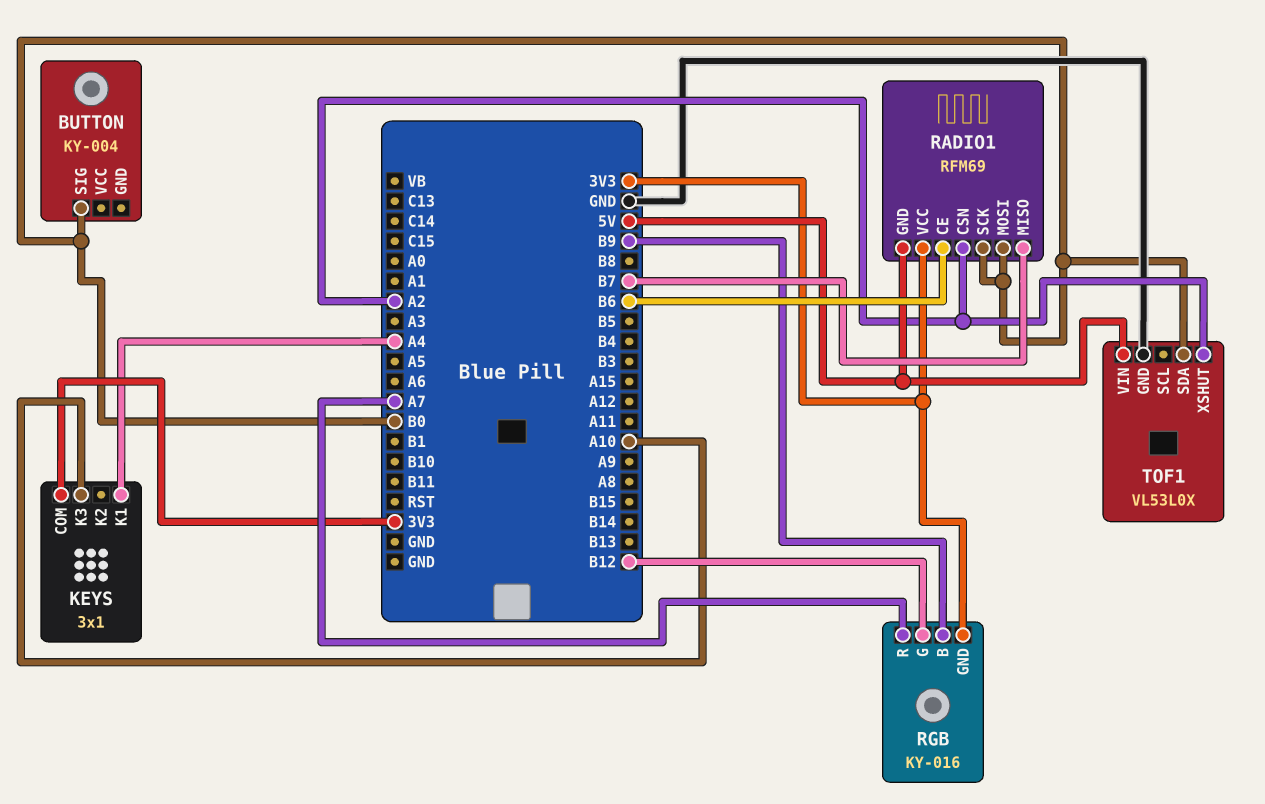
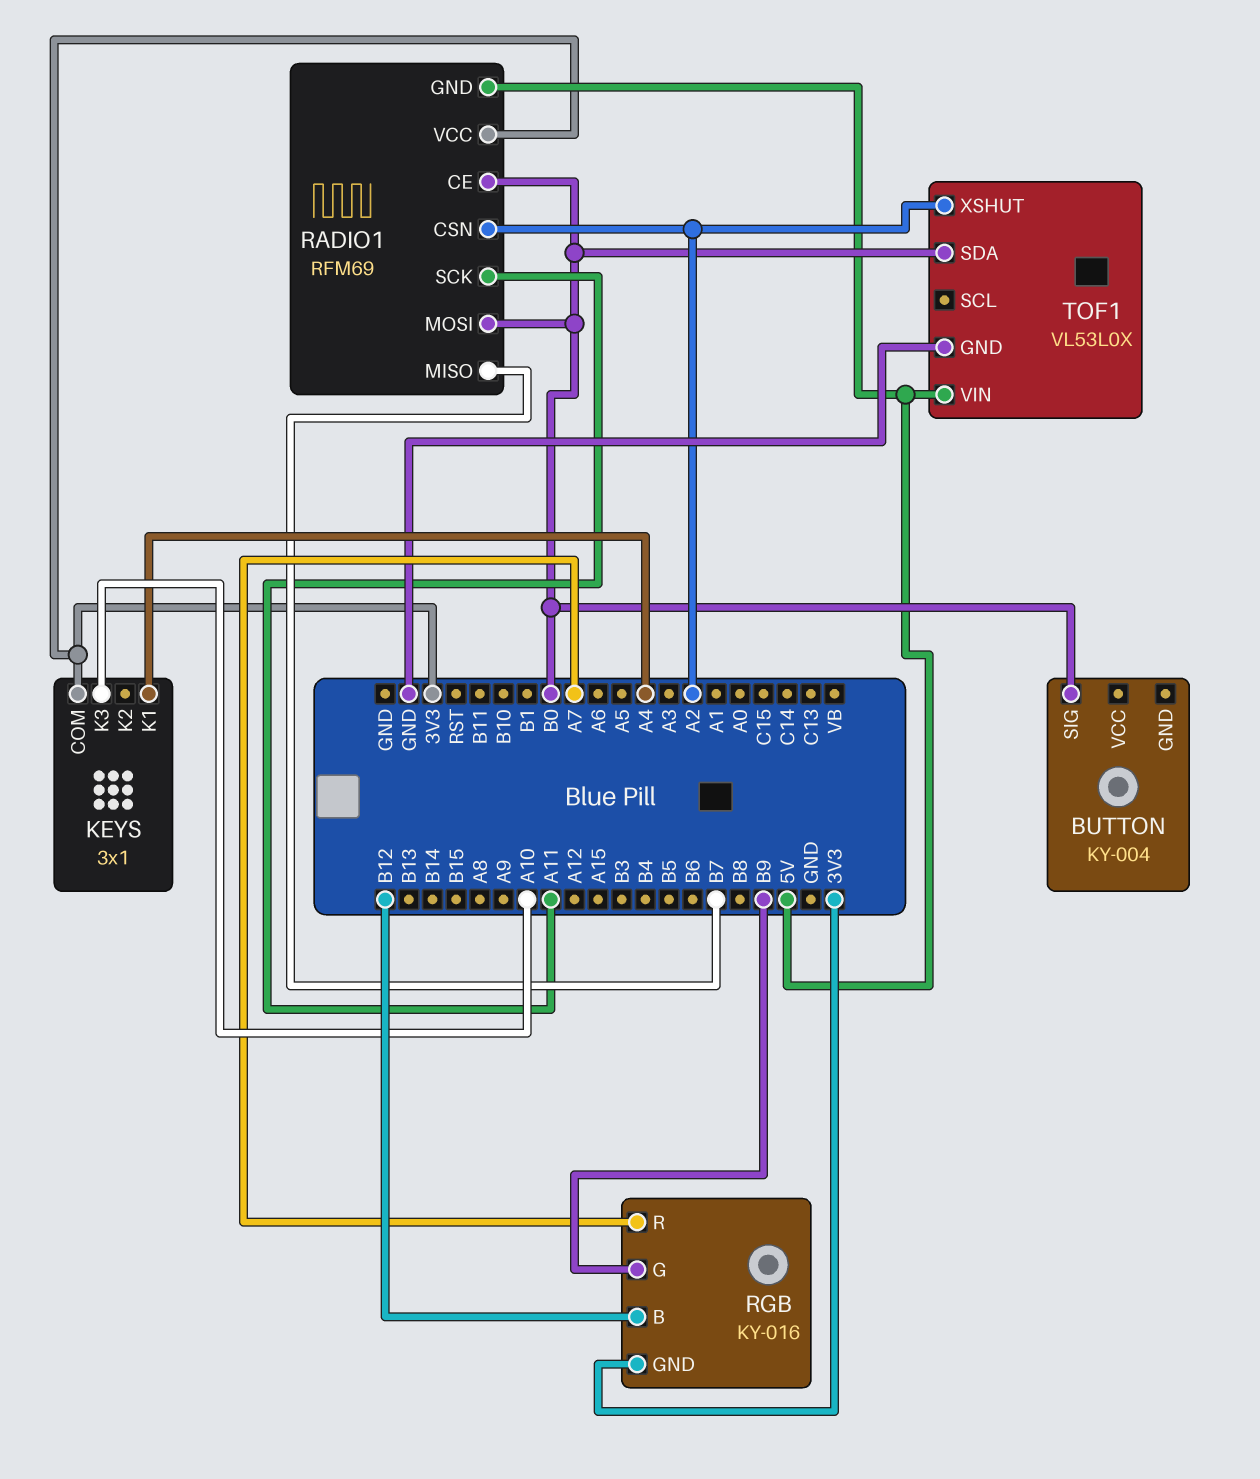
RADIO1 pin CE: B6 -> B0
RADIO1 pin SCK: B0 -> A11
RGB pin B: B9 -> B12
RGB pin G: B12 -> B9

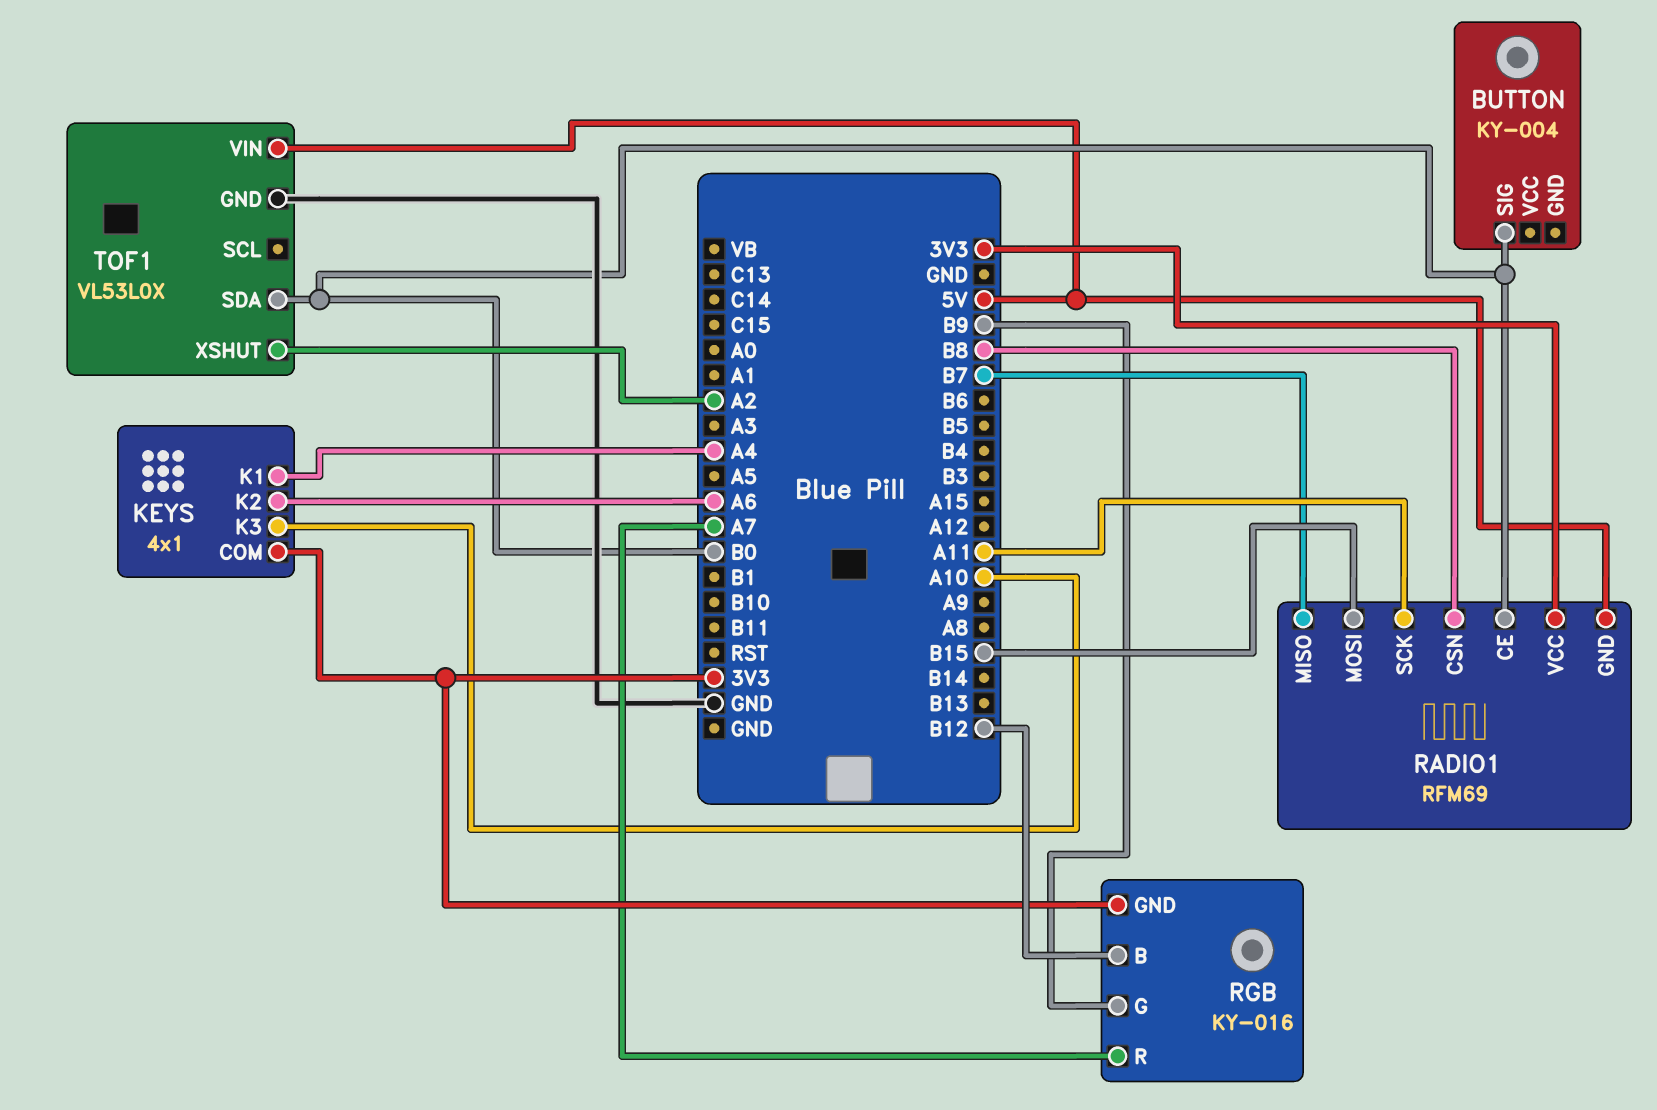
KEYS: 3x1 -> 4x1
KEYS pin K2: none -> A6
RADIO1 pin CSN: A2 -> B8
RADIO1 pin MOSI: B0 -> B15

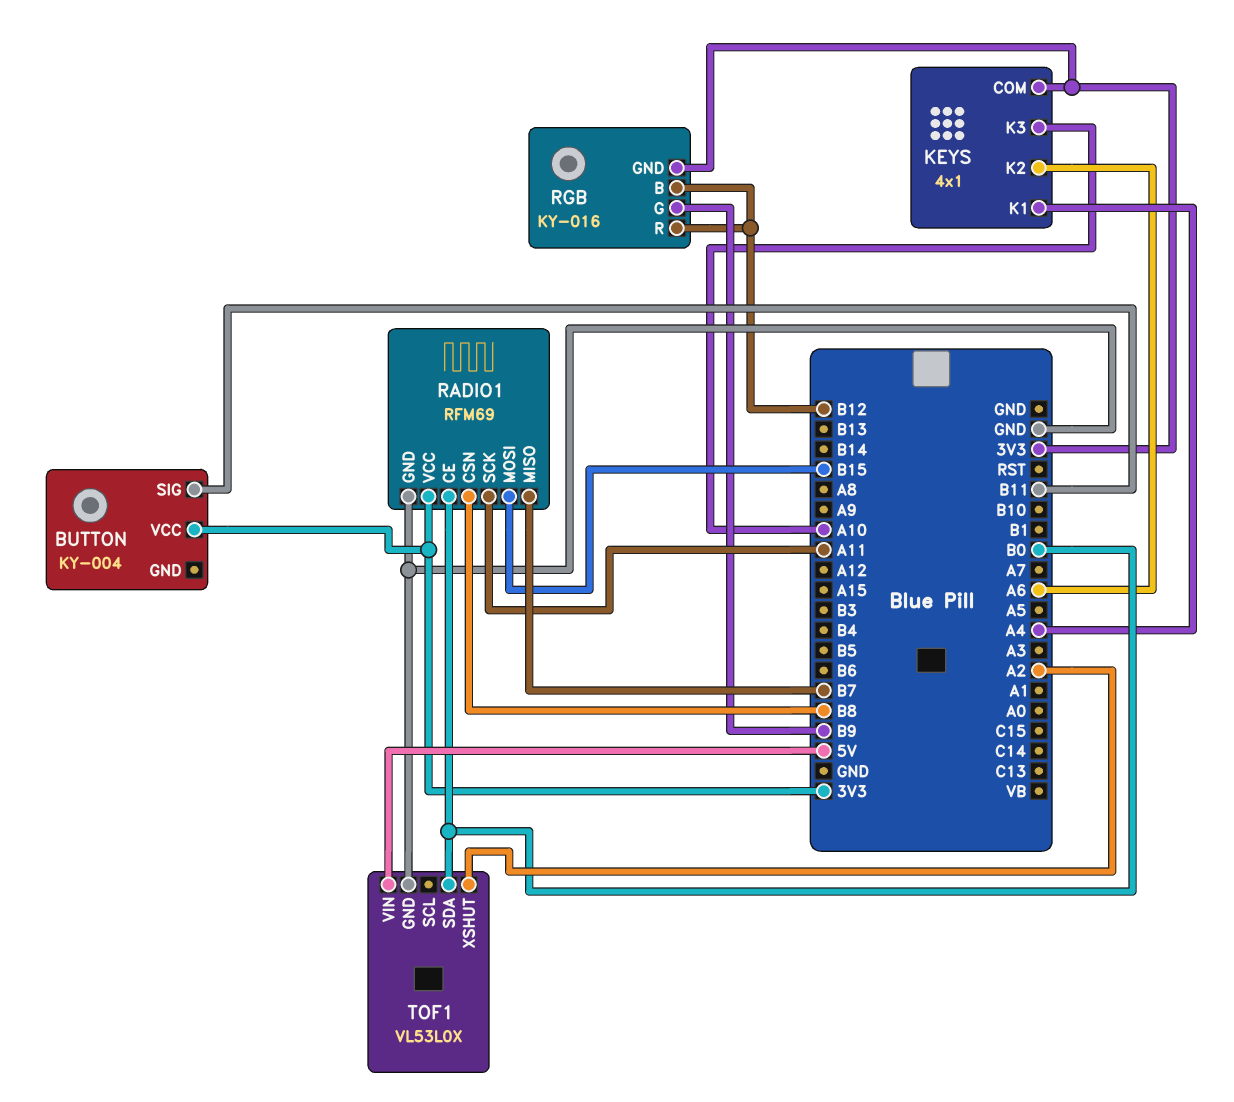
BUTTON pin SIG: B0 -> B11
BUTTON pin VCC: none -> 3V3
RADIO1 pin GND: 5V -> GND
RGB pin R: A7 -> B12

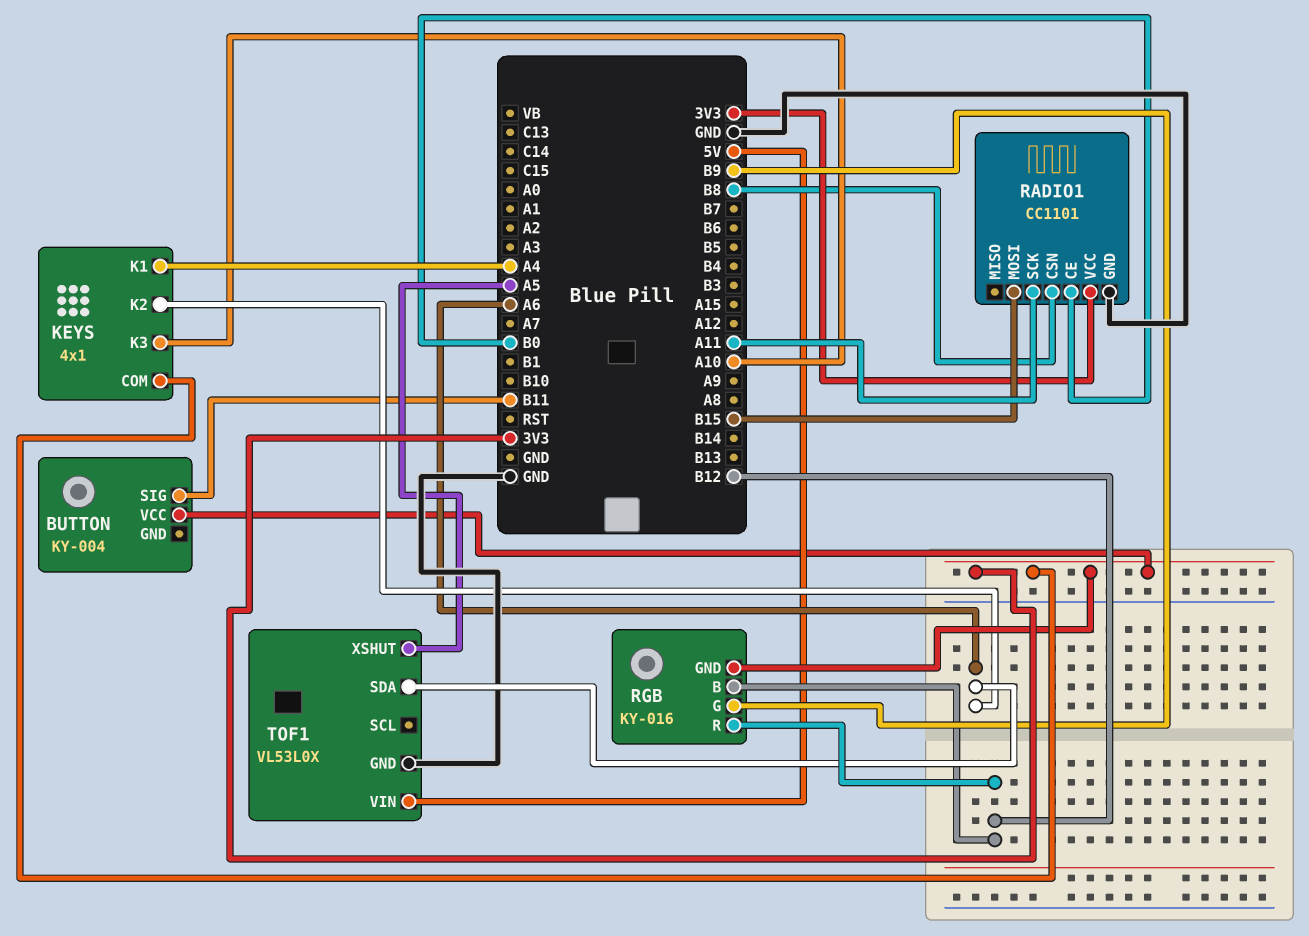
RADIO1: RFM69 -> CC1101
RADIO1 pin MISO: B7 -> none
TOF1 pin SDA: B0 -> A6
TOF1 pin XSHUT: A2 -> A5

